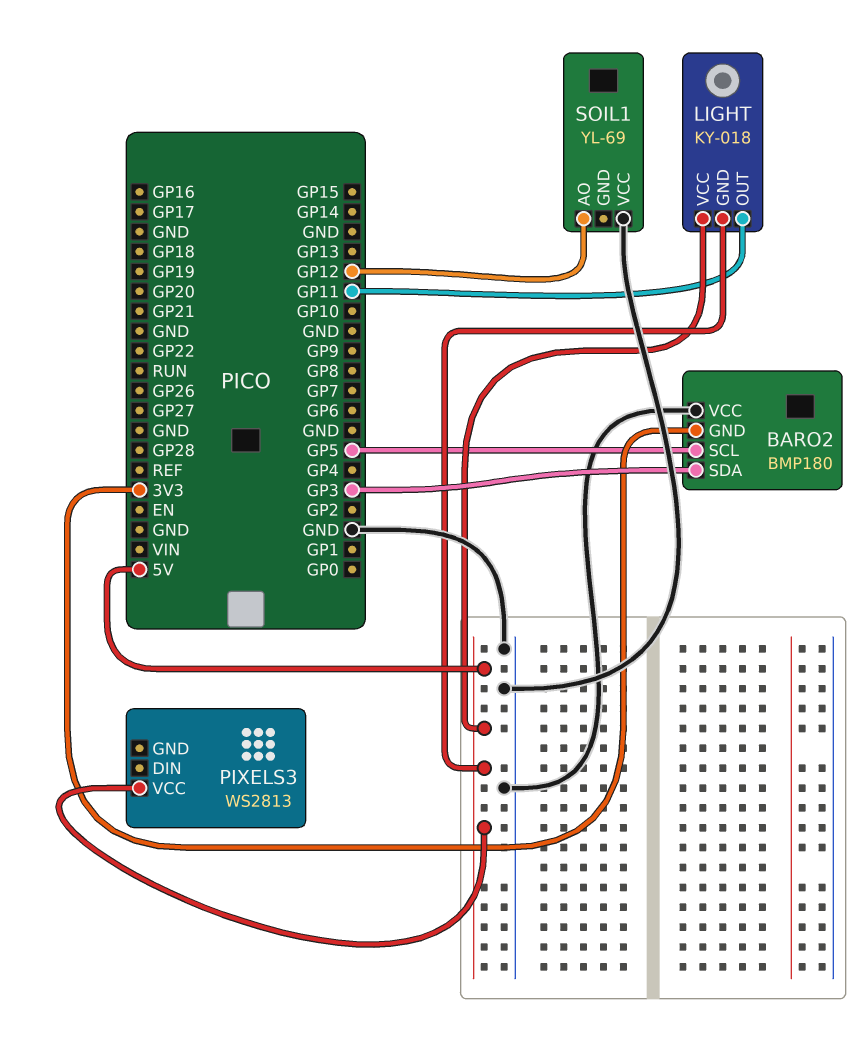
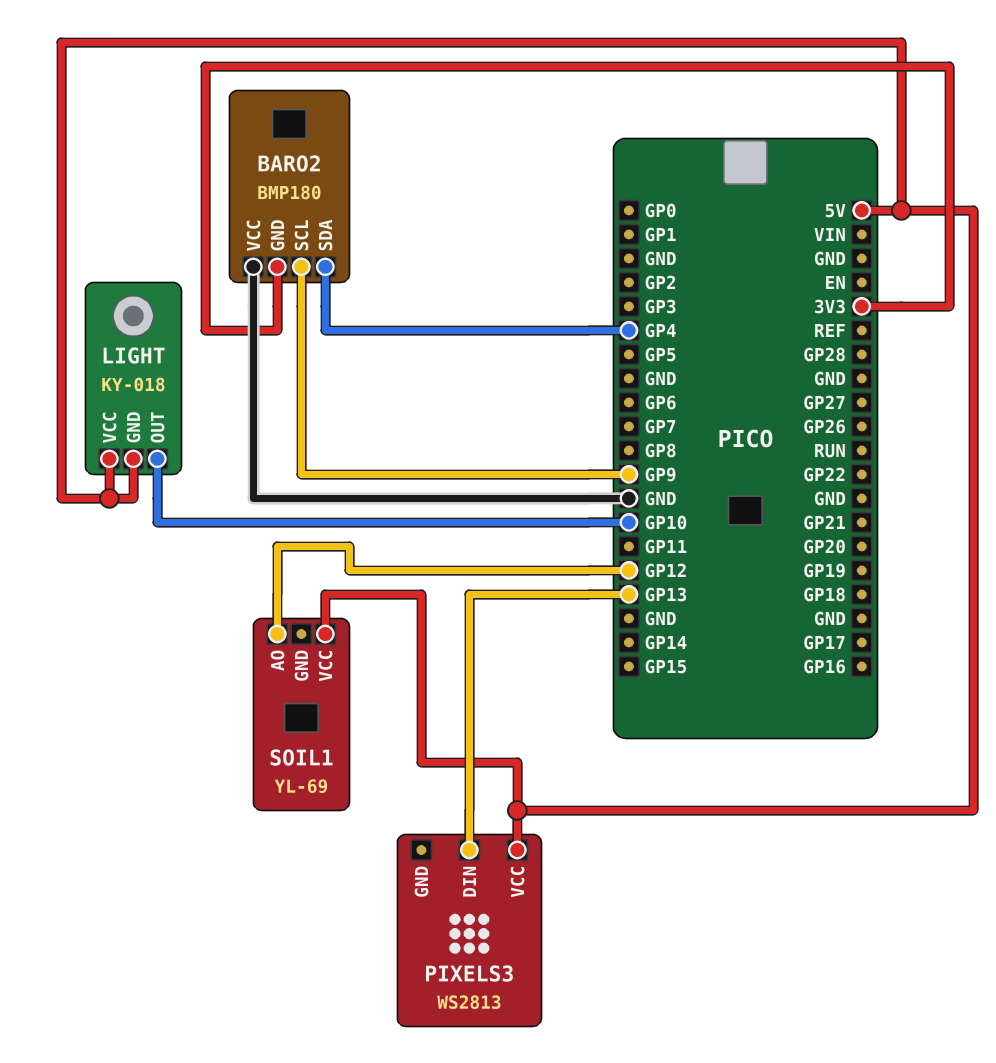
BARO2 pin SCL: GP5 -> GP9
BARO2 pin SDA: GP3 -> GP4
LIGHT pin OUT: GP11 -> GP10
PIXELS3 pin DIN: none -> GP13
SOIL1 pin VCC: GND -> 5V

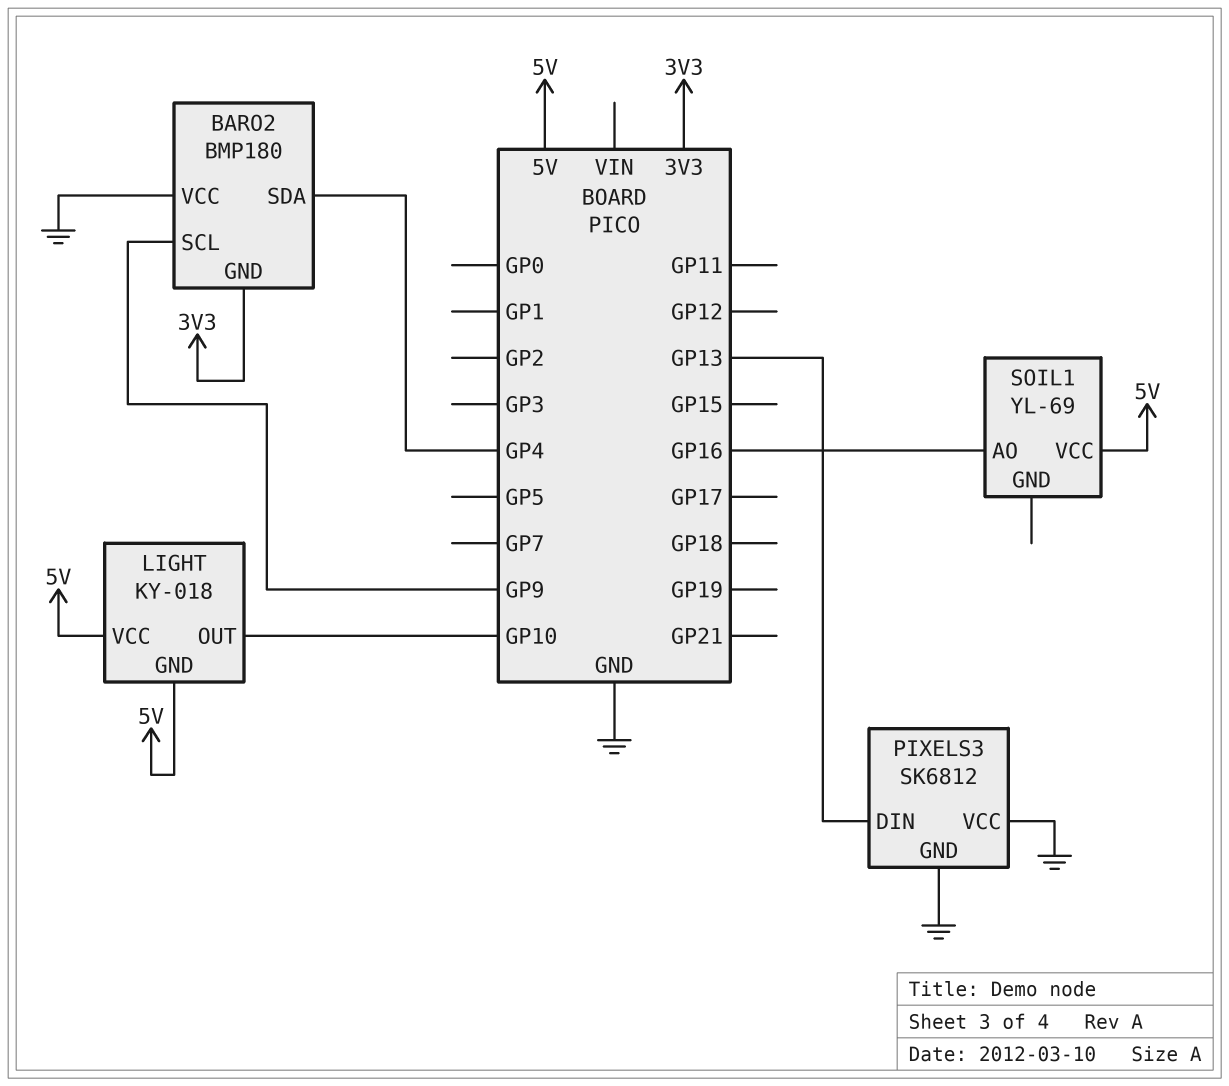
PIXELS3: WS2813 -> SK6812
PIXELS3 pin GND: none -> GND
PIXELS3 pin VCC: 5V -> GND
SOIL1 pin AO: GP12 -> GP16

